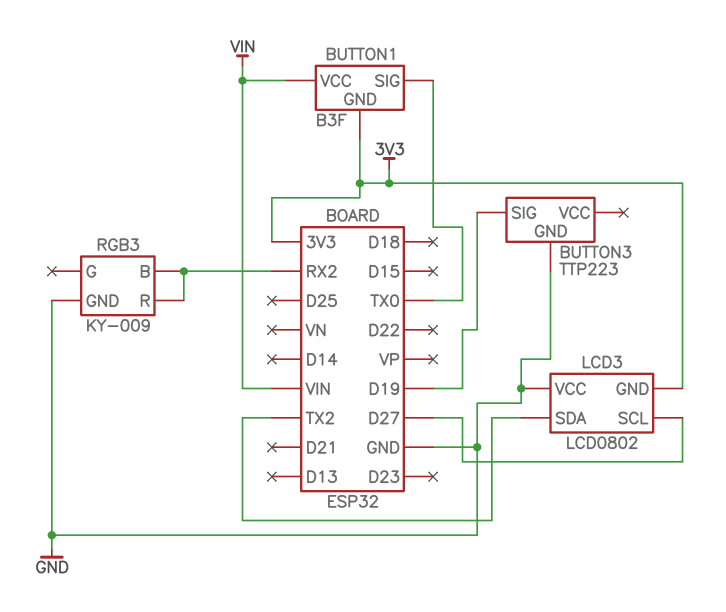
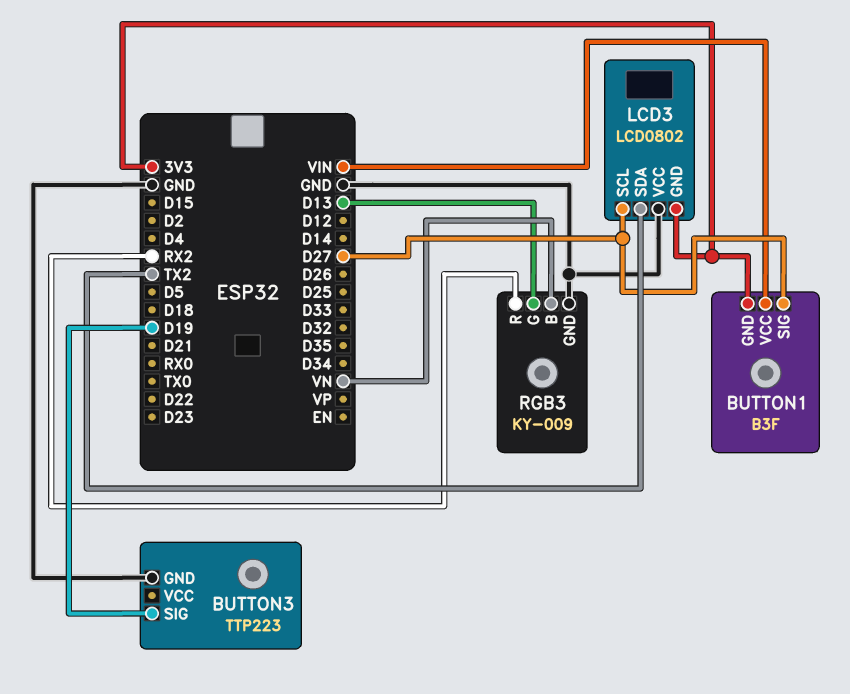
BUTTON1 pin SIG: TX0 -> D27
RGB3 pin B: RX2 -> VN
RGB3 pin G: none -> D13

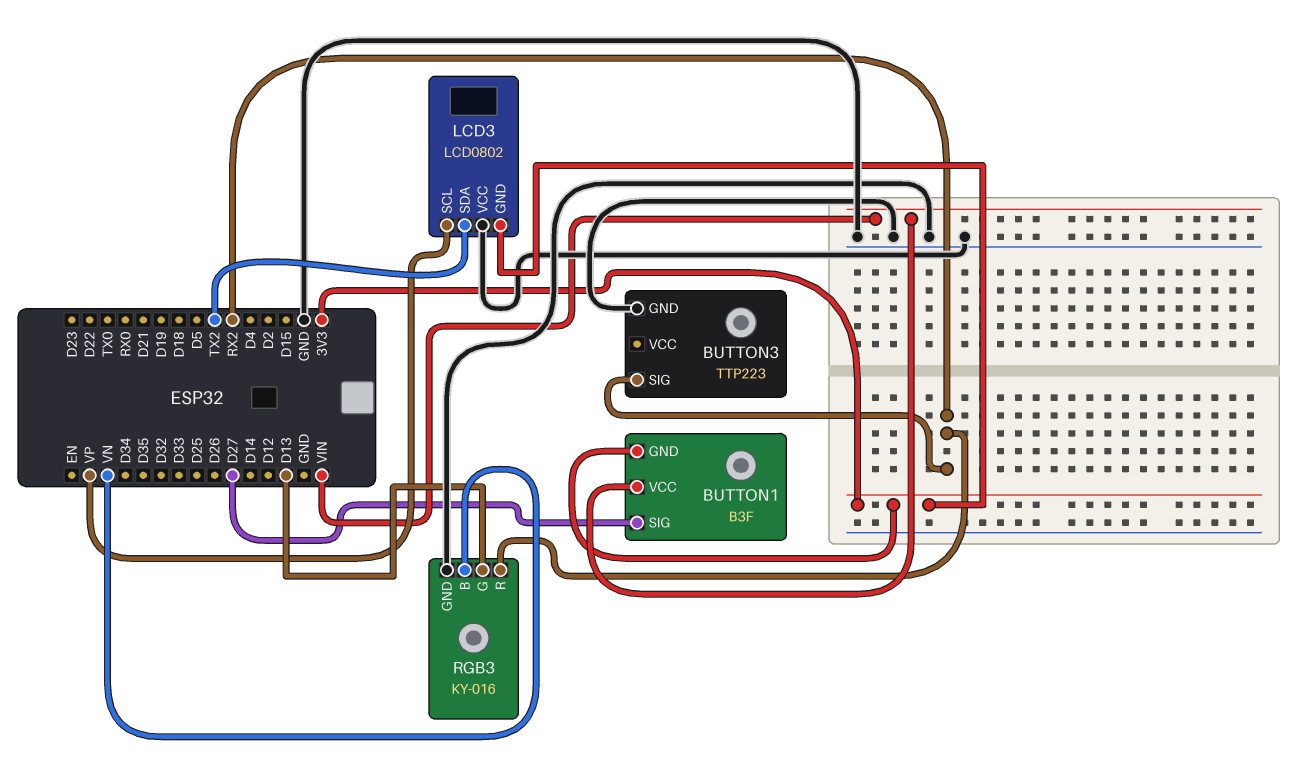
BUTTON3 pin SIG: D19 -> RX2
LCD3 pin SCL: D27 -> VP
RGB3: KY-009 -> KY-016

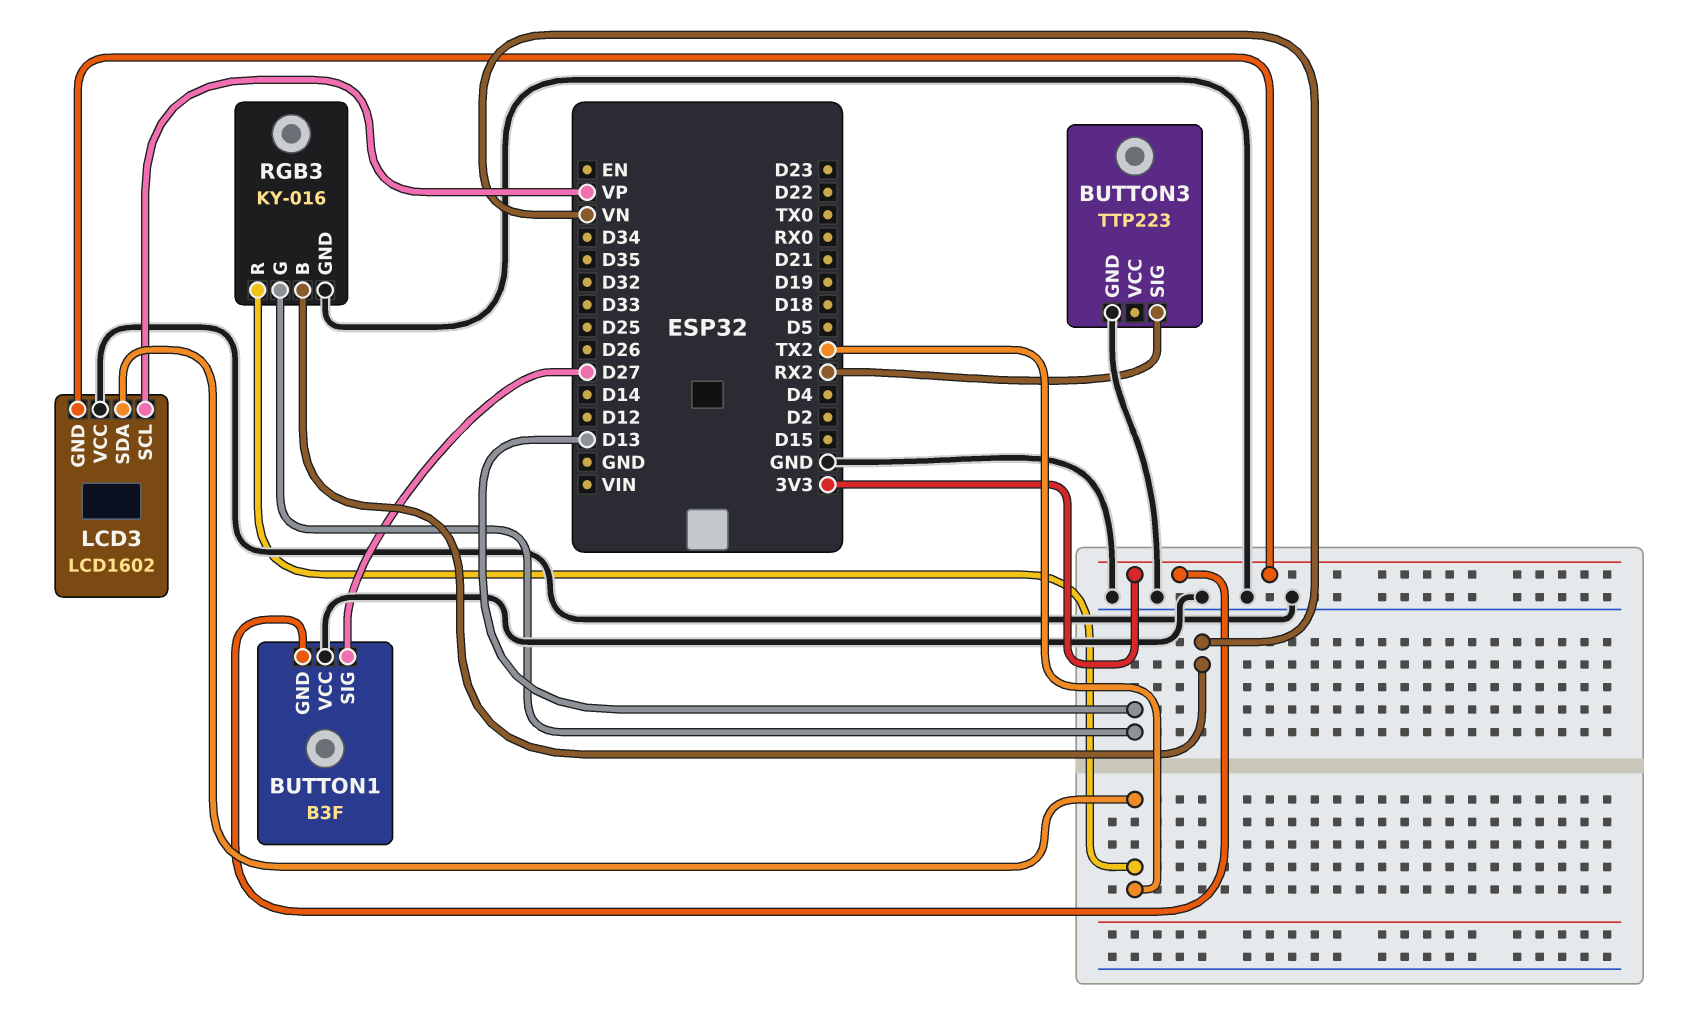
BUTTON1 pin VCC: VIN -> GND
LCD3: LCD0802 -> LCD1602
RGB3 pin R: RX2 -> TX2

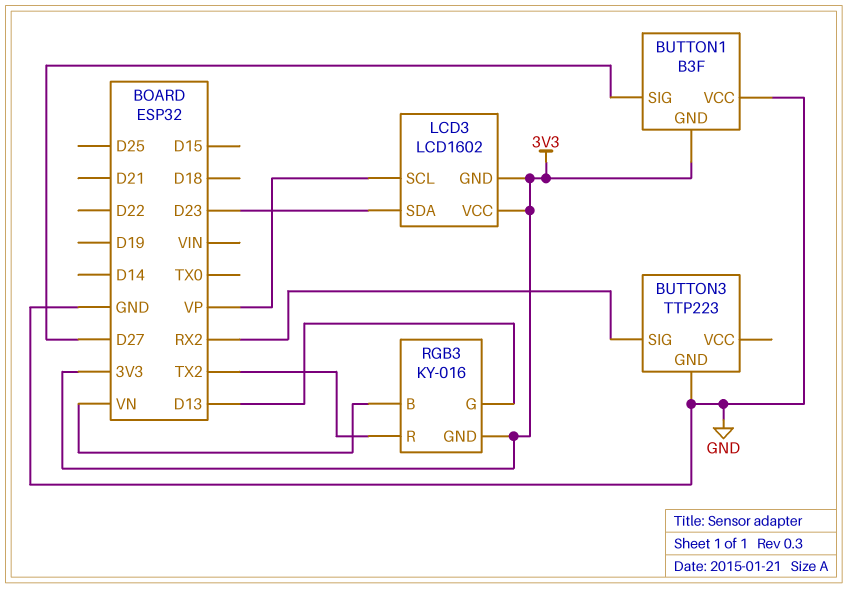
LCD3 pin SDA: TX2 -> D23
LCD3 pin VCC: GND -> 3V3
RGB3 pin GND: GND -> 3V3

